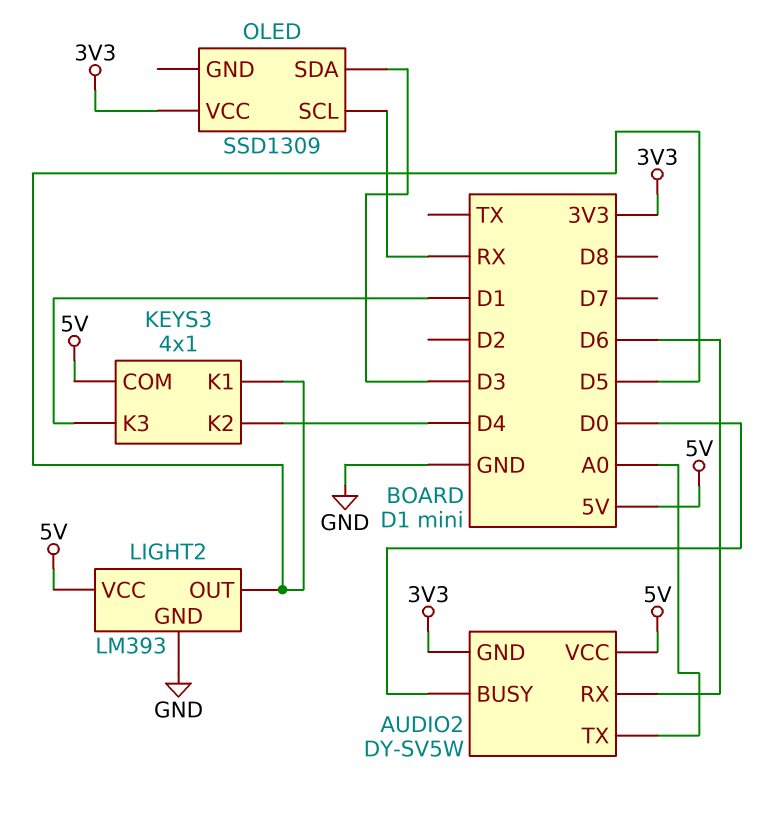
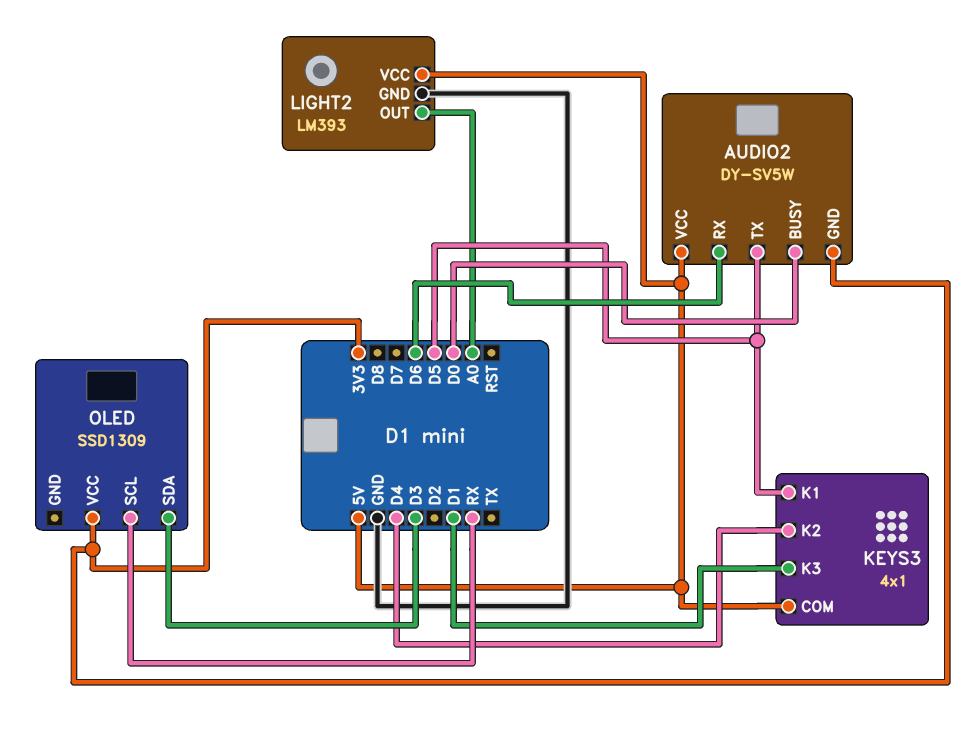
AUDIO2 pin TX: A0 -> D5
LIGHT2 pin OUT: D5 -> A0

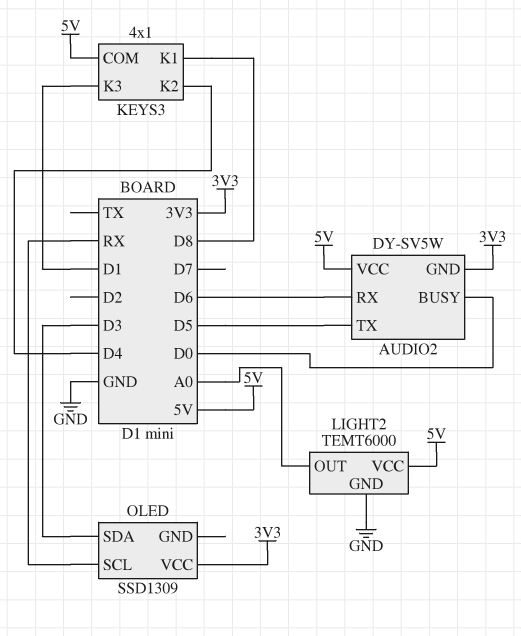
KEYS3 pin K1: D5 -> D8
LIGHT2: LM393 -> TEMT6000

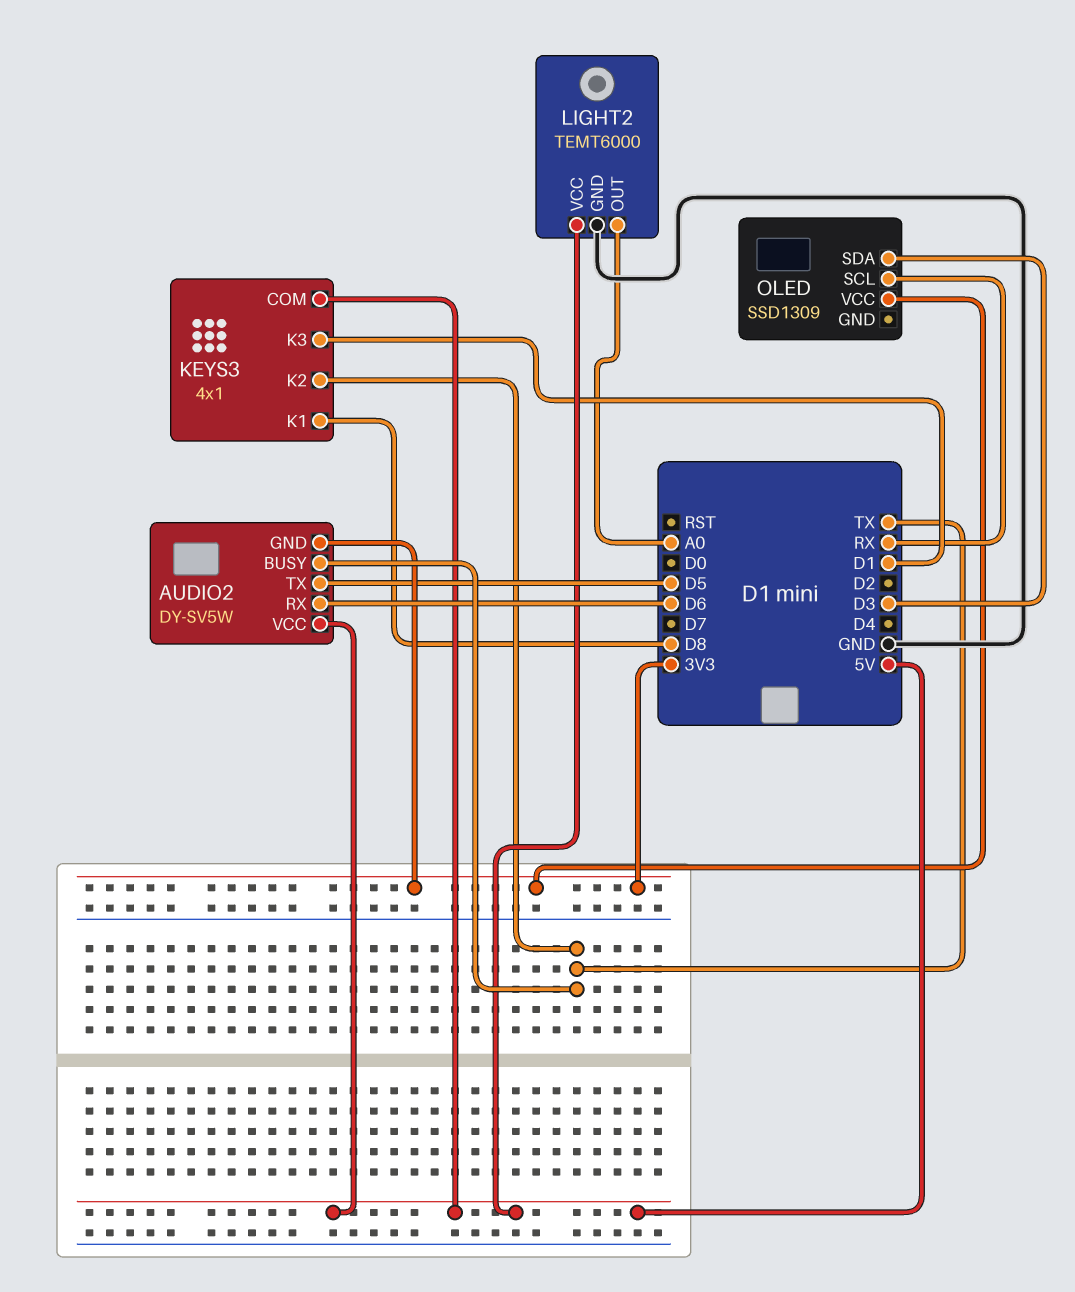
AUDIO2 pin BUSY: D0 -> TX
KEYS3 pin K2: D4 -> TX

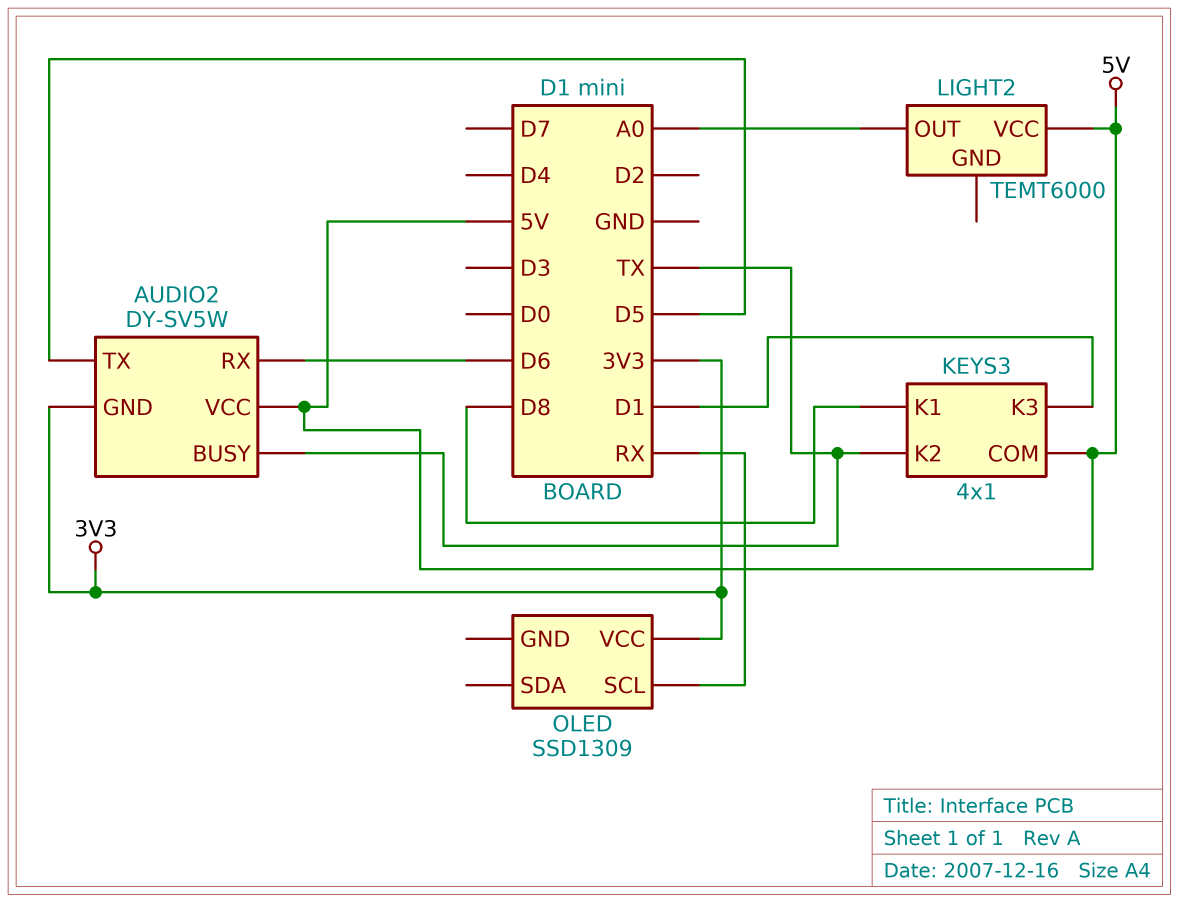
LIGHT2 pin GND: GND -> none
OLED pin SDA: D3 -> none

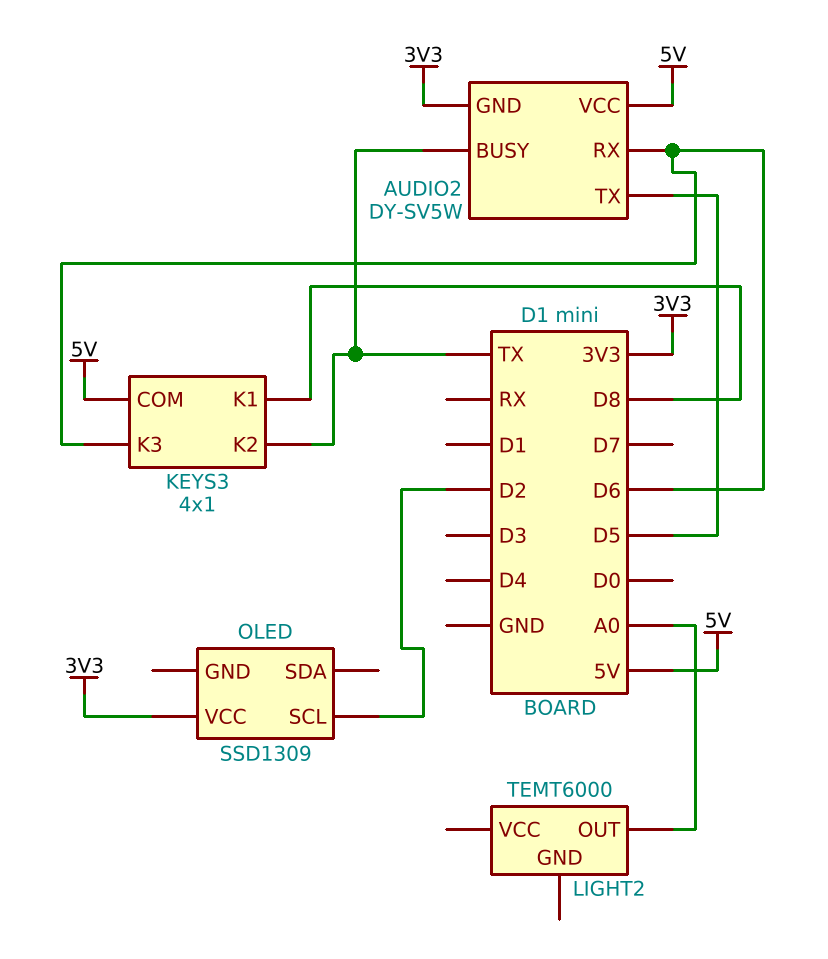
KEYS3 pin K3: D1 -> D6
LIGHT2 pin VCC: 5V -> none
OLED pin SCL: RX -> D2

